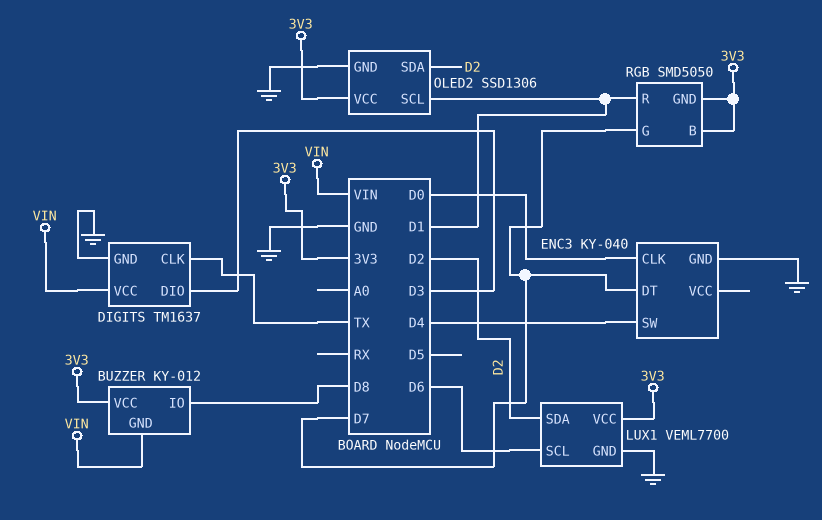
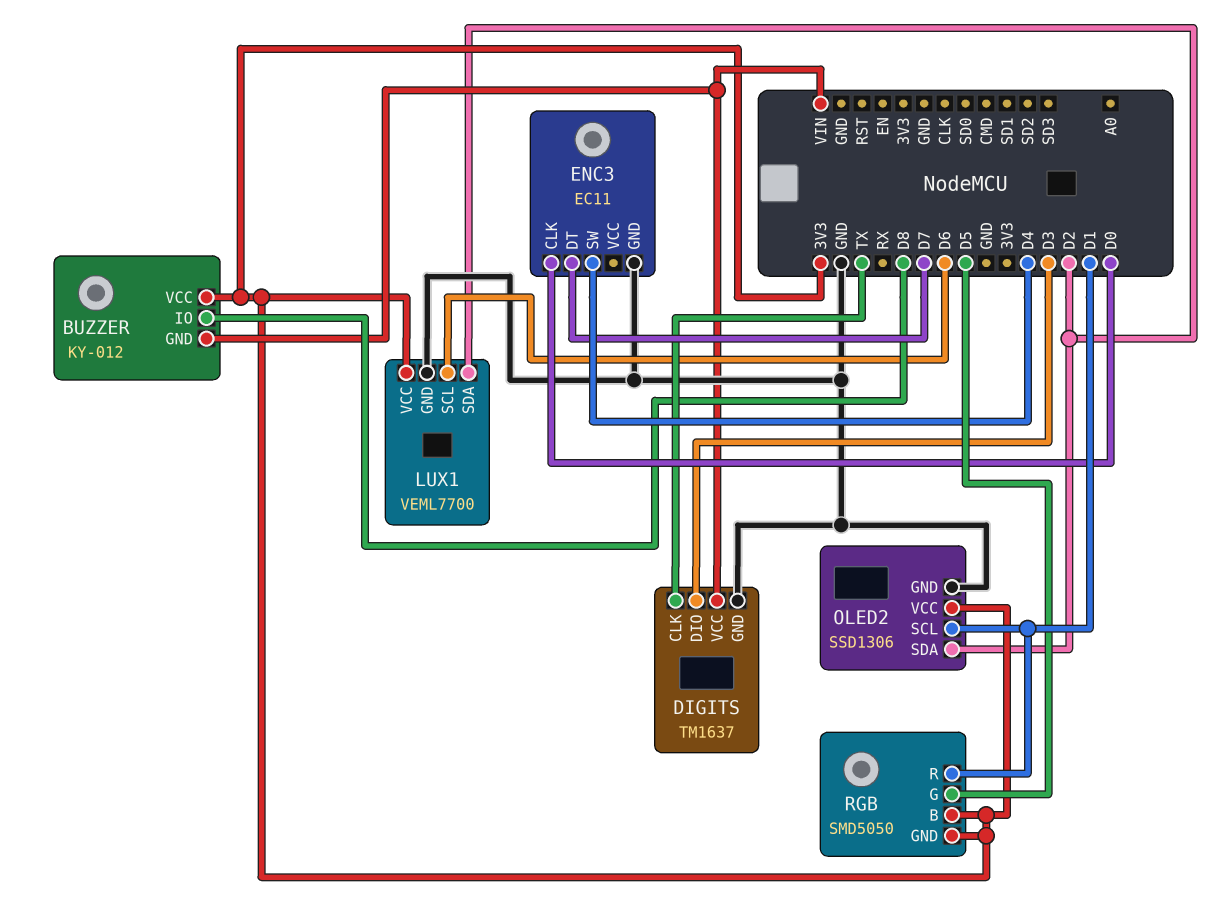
ENC3: KY-040 -> EC11
RGB pin G: D7 -> D5

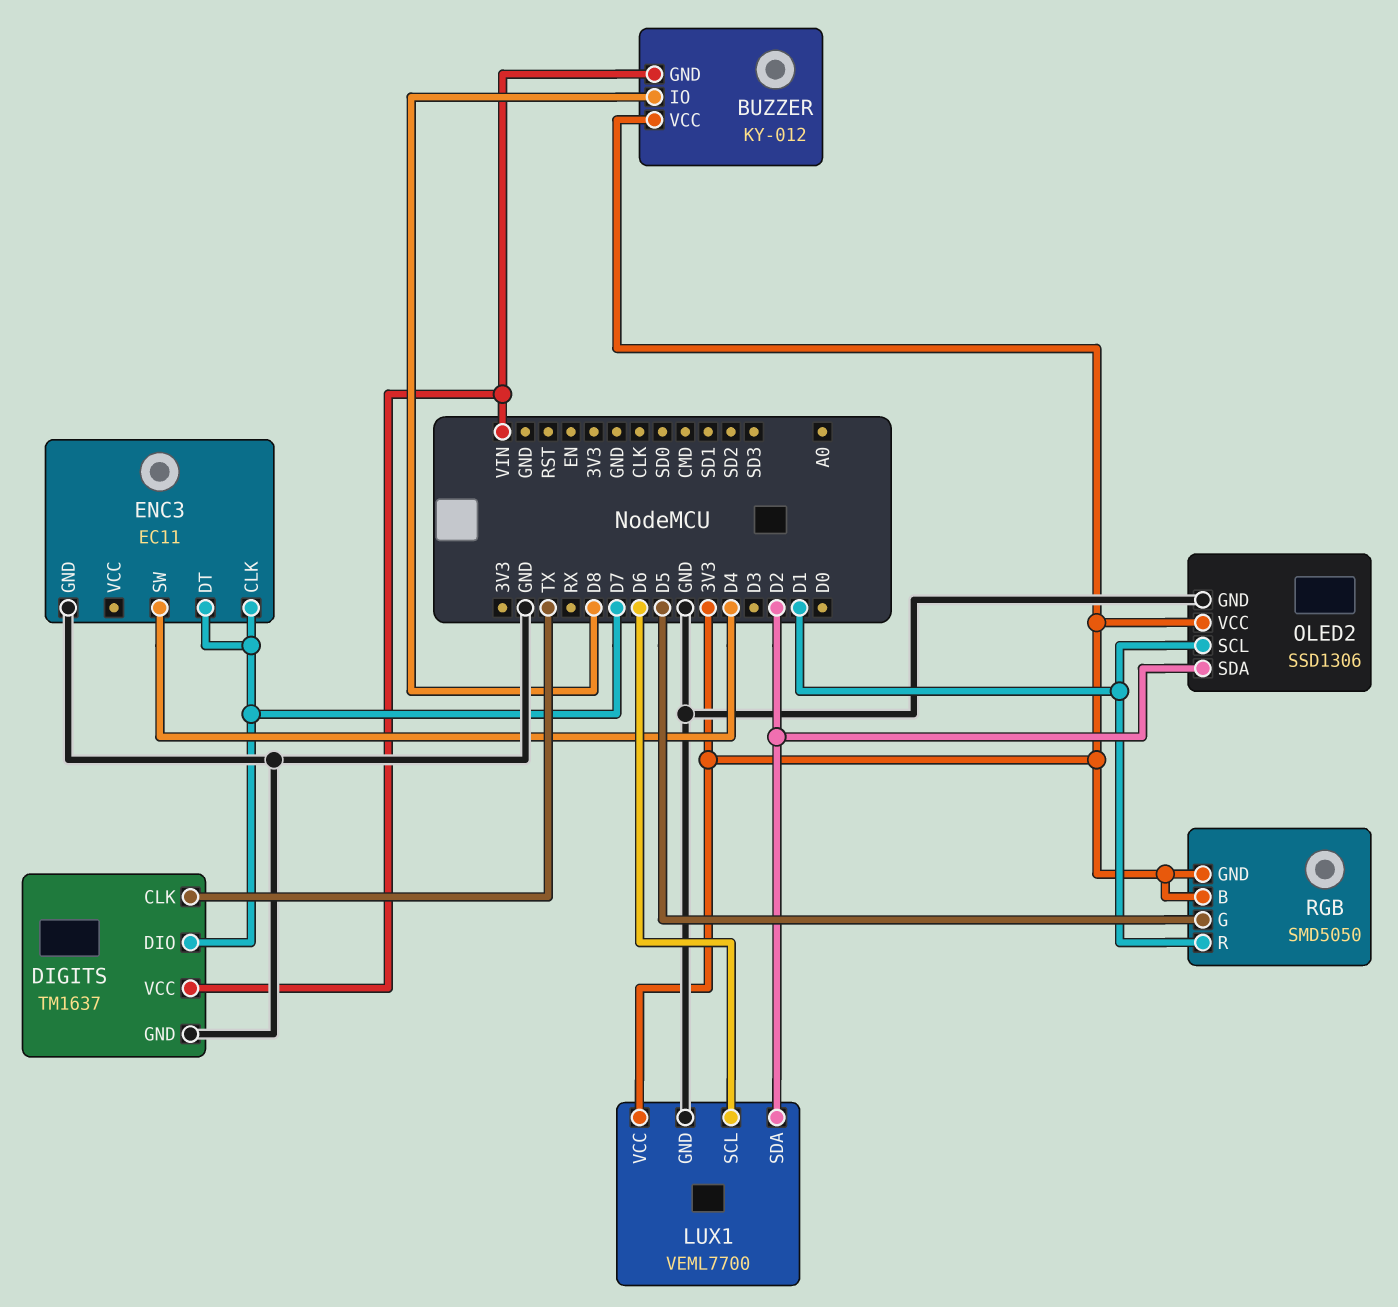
DIGITS pin DIO: D3 -> D7
ENC3 pin CLK: D0 -> D7

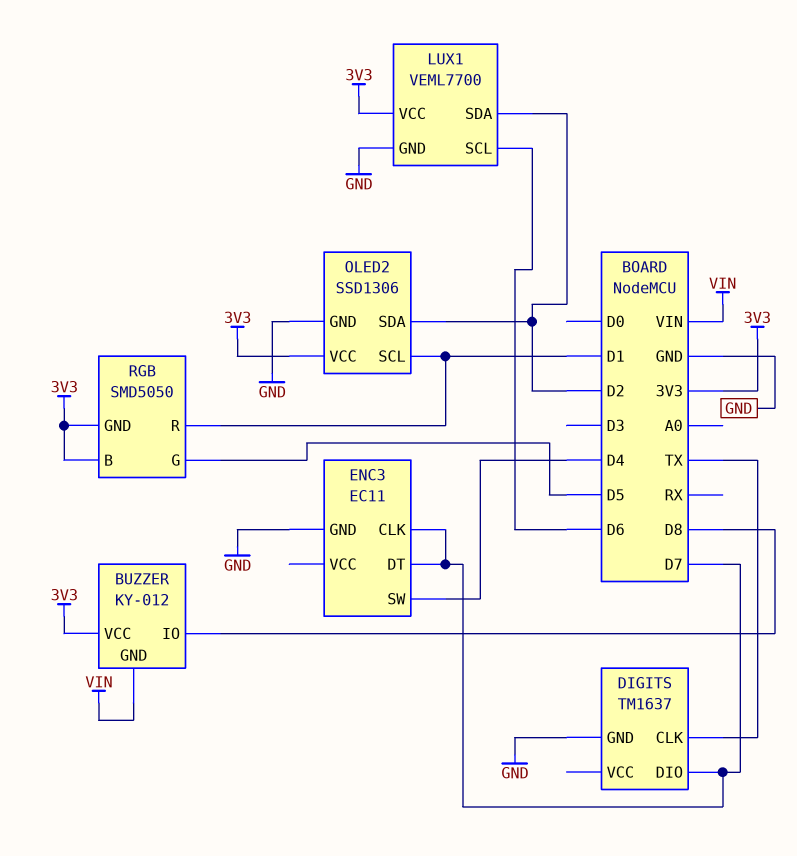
DIGITS pin VCC: VIN -> none

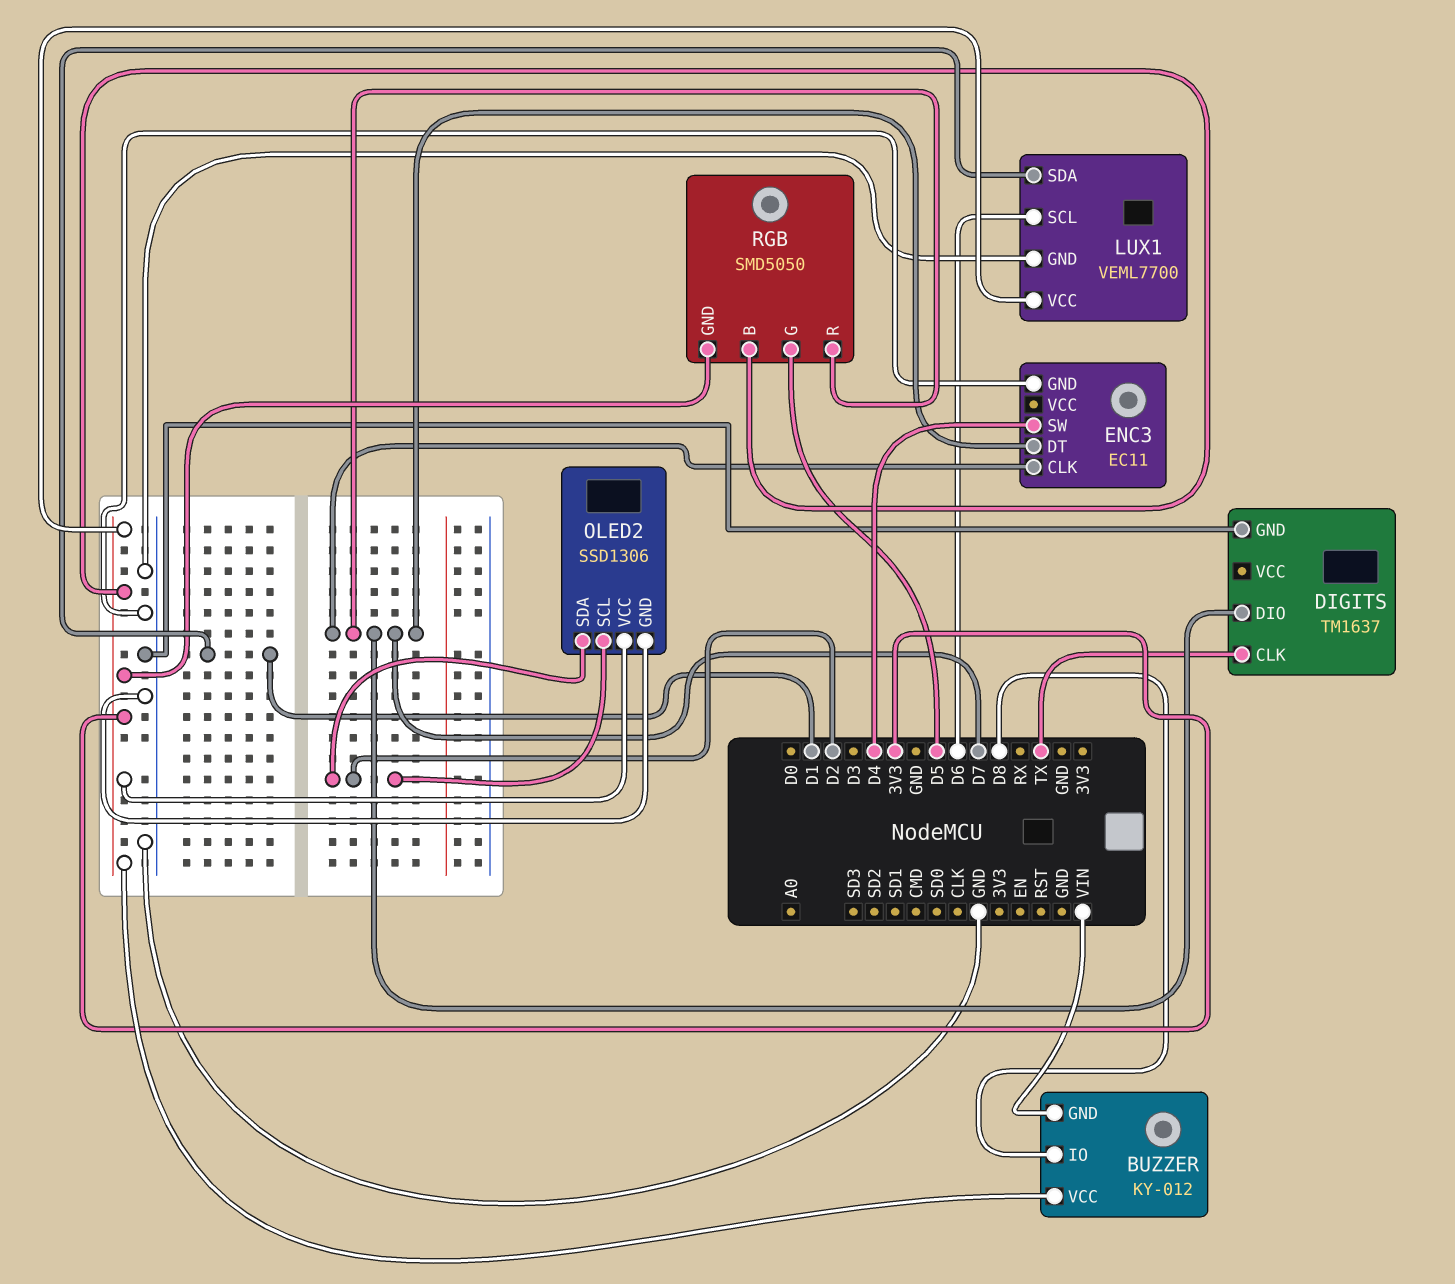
LUX1 pin SDA: D2 -> D1
OLED2 pin SCL: D1 -> D2
RGB pin R: D1 -> D7

